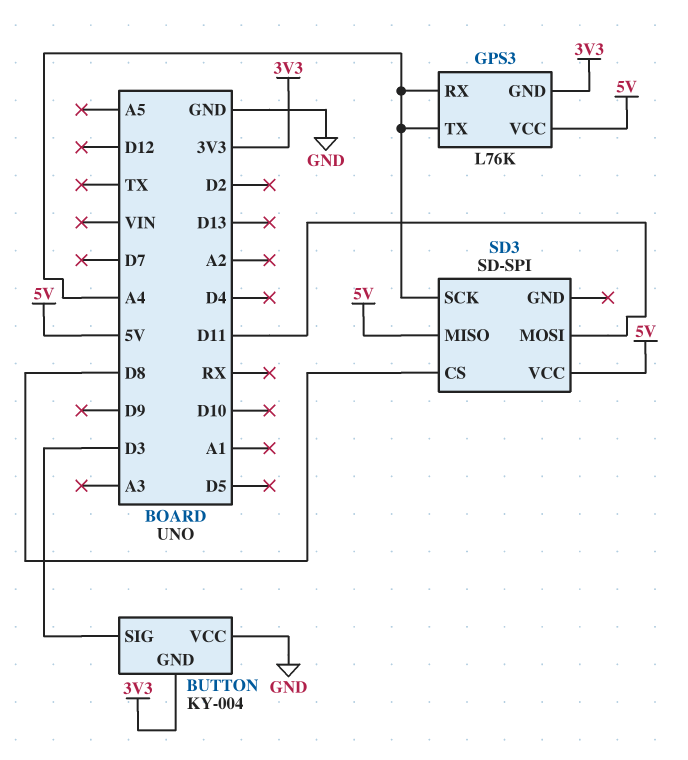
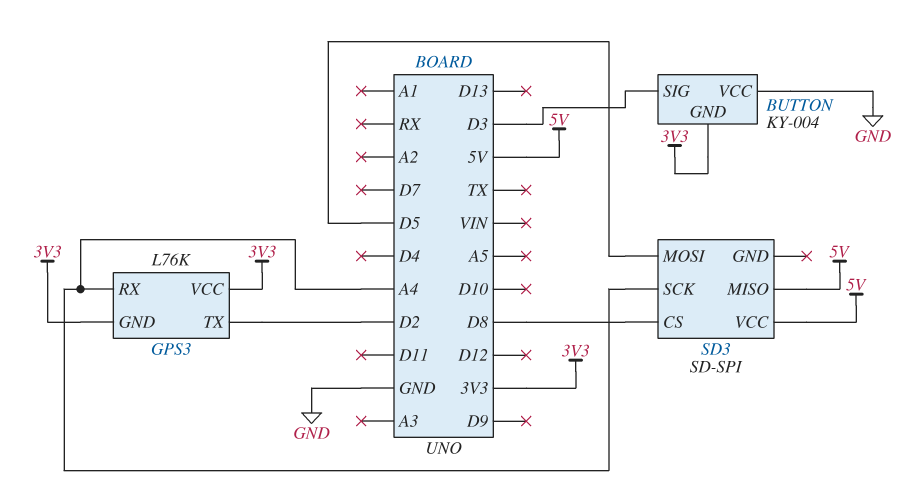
GPS3 pin TX: A4 -> D2
GPS3 pin VCC: 5V -> 3V3
SD3 pin MOSI: D11 -> D5

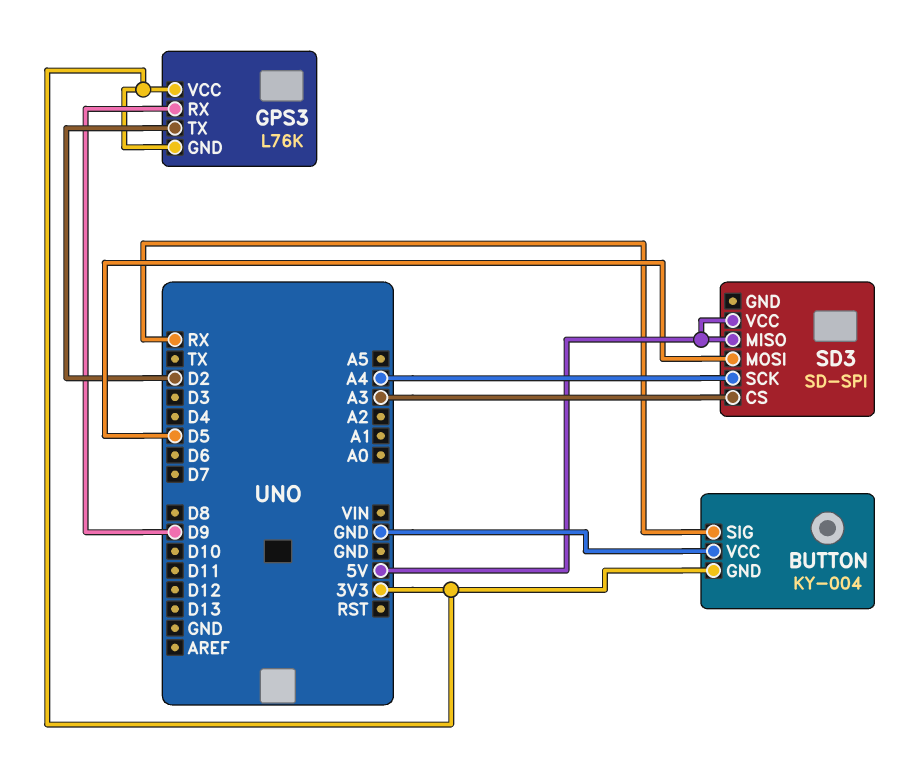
BUTTON pin SIG: D3 -> RX
GPS3 pin RX: A4 -> D9
SD3 pin CS: D8 -> A3

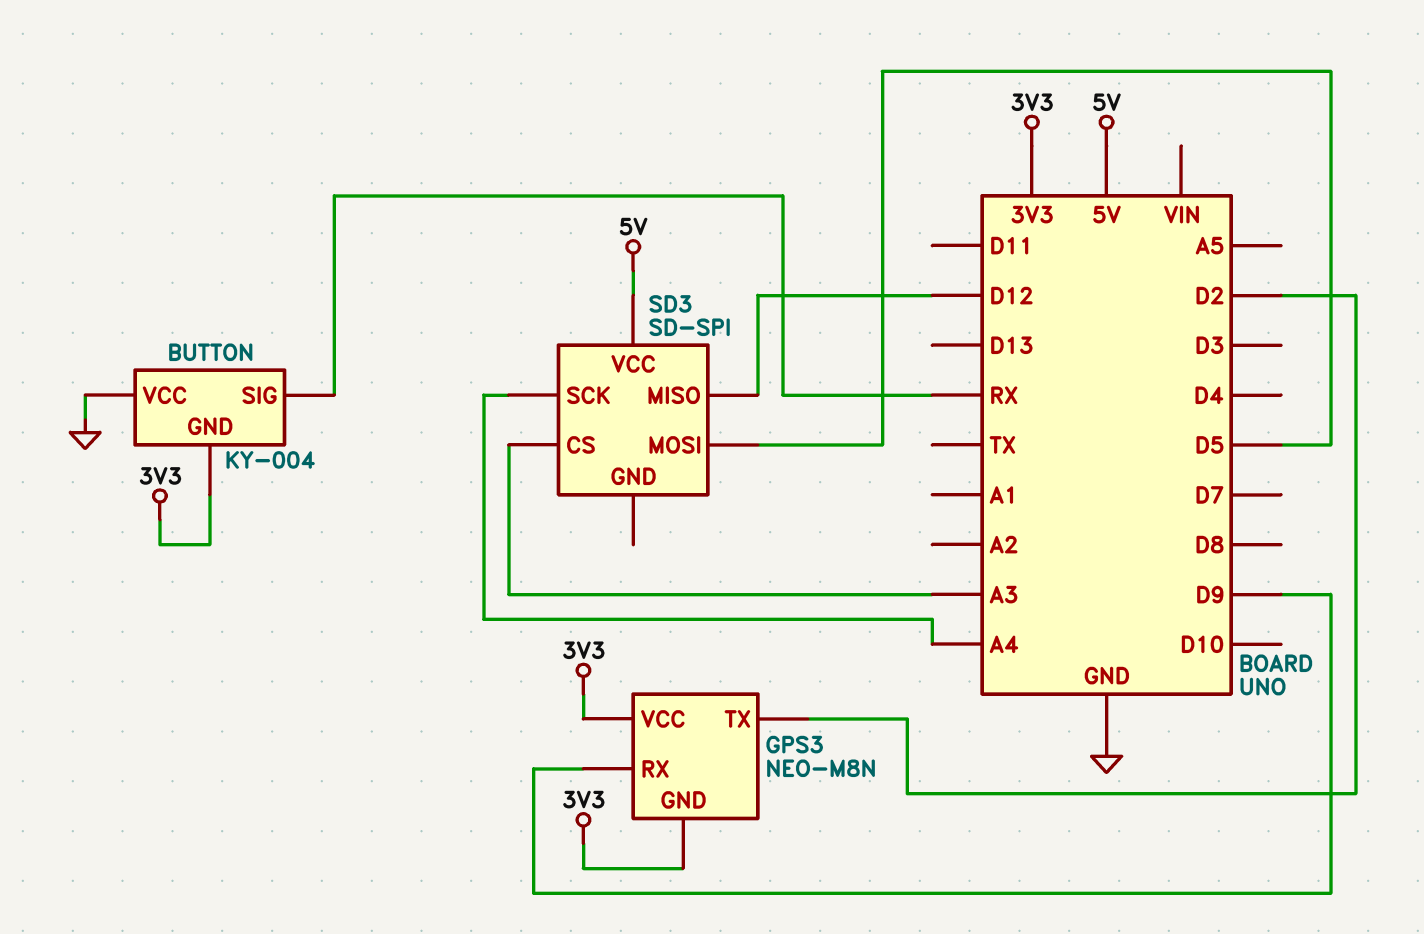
GPS3: L76K -> NEO-M8N
SD3 pin MISO: 5V -> D12

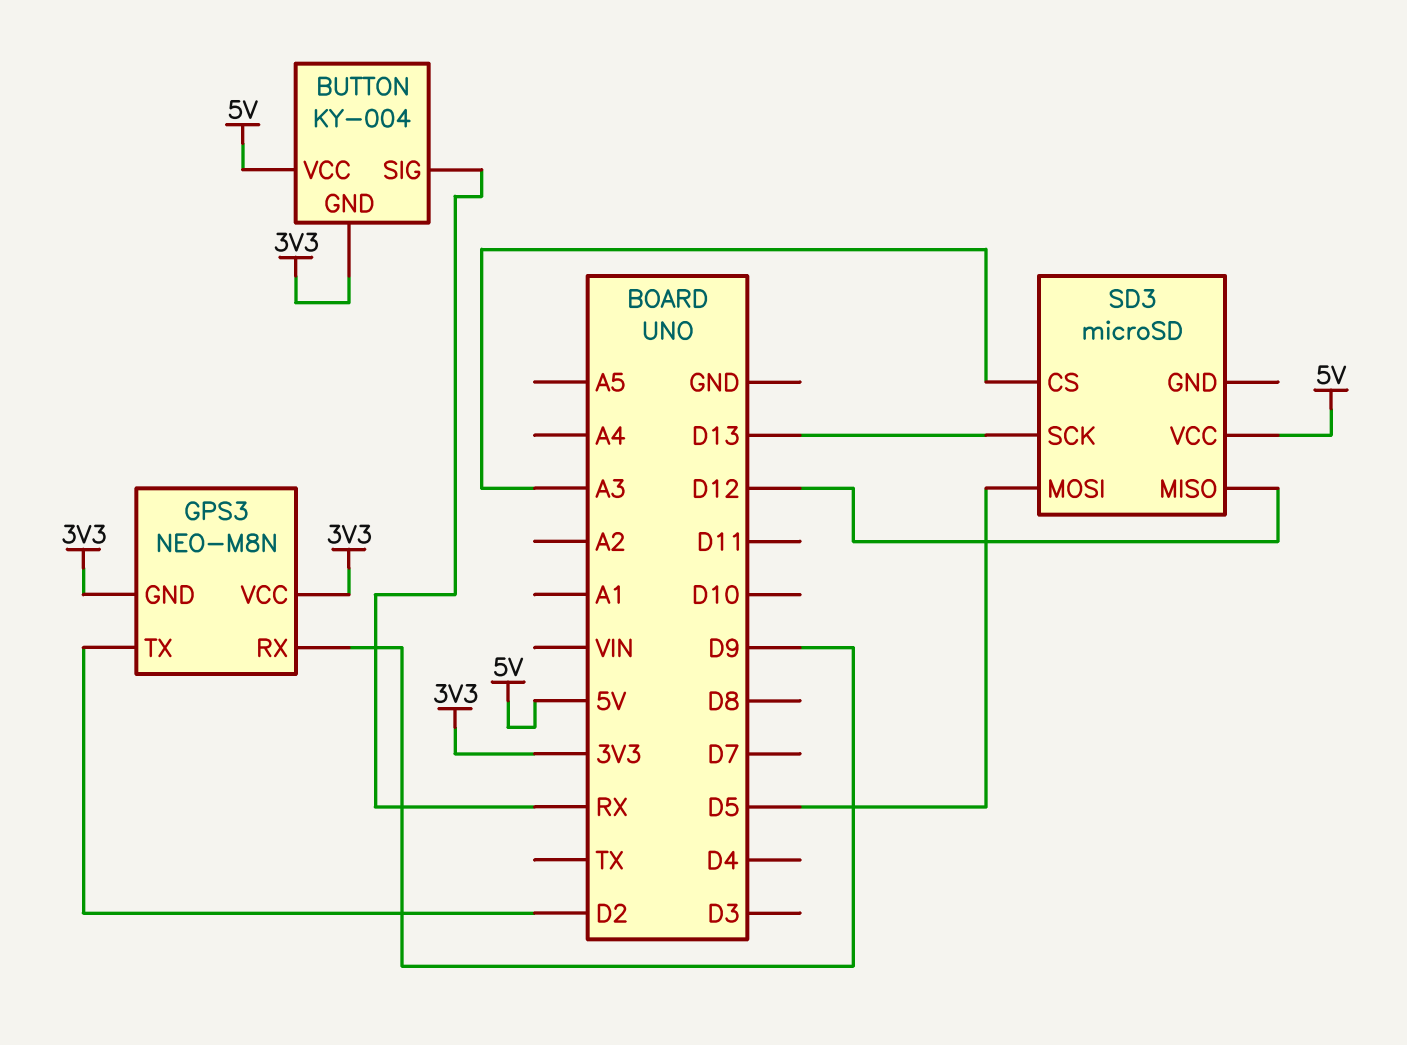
BUTTON pin VCC: GND -> 5V
SD3: SD-SPI -> microSD
SD3 pin SCK: A4 -> D13

